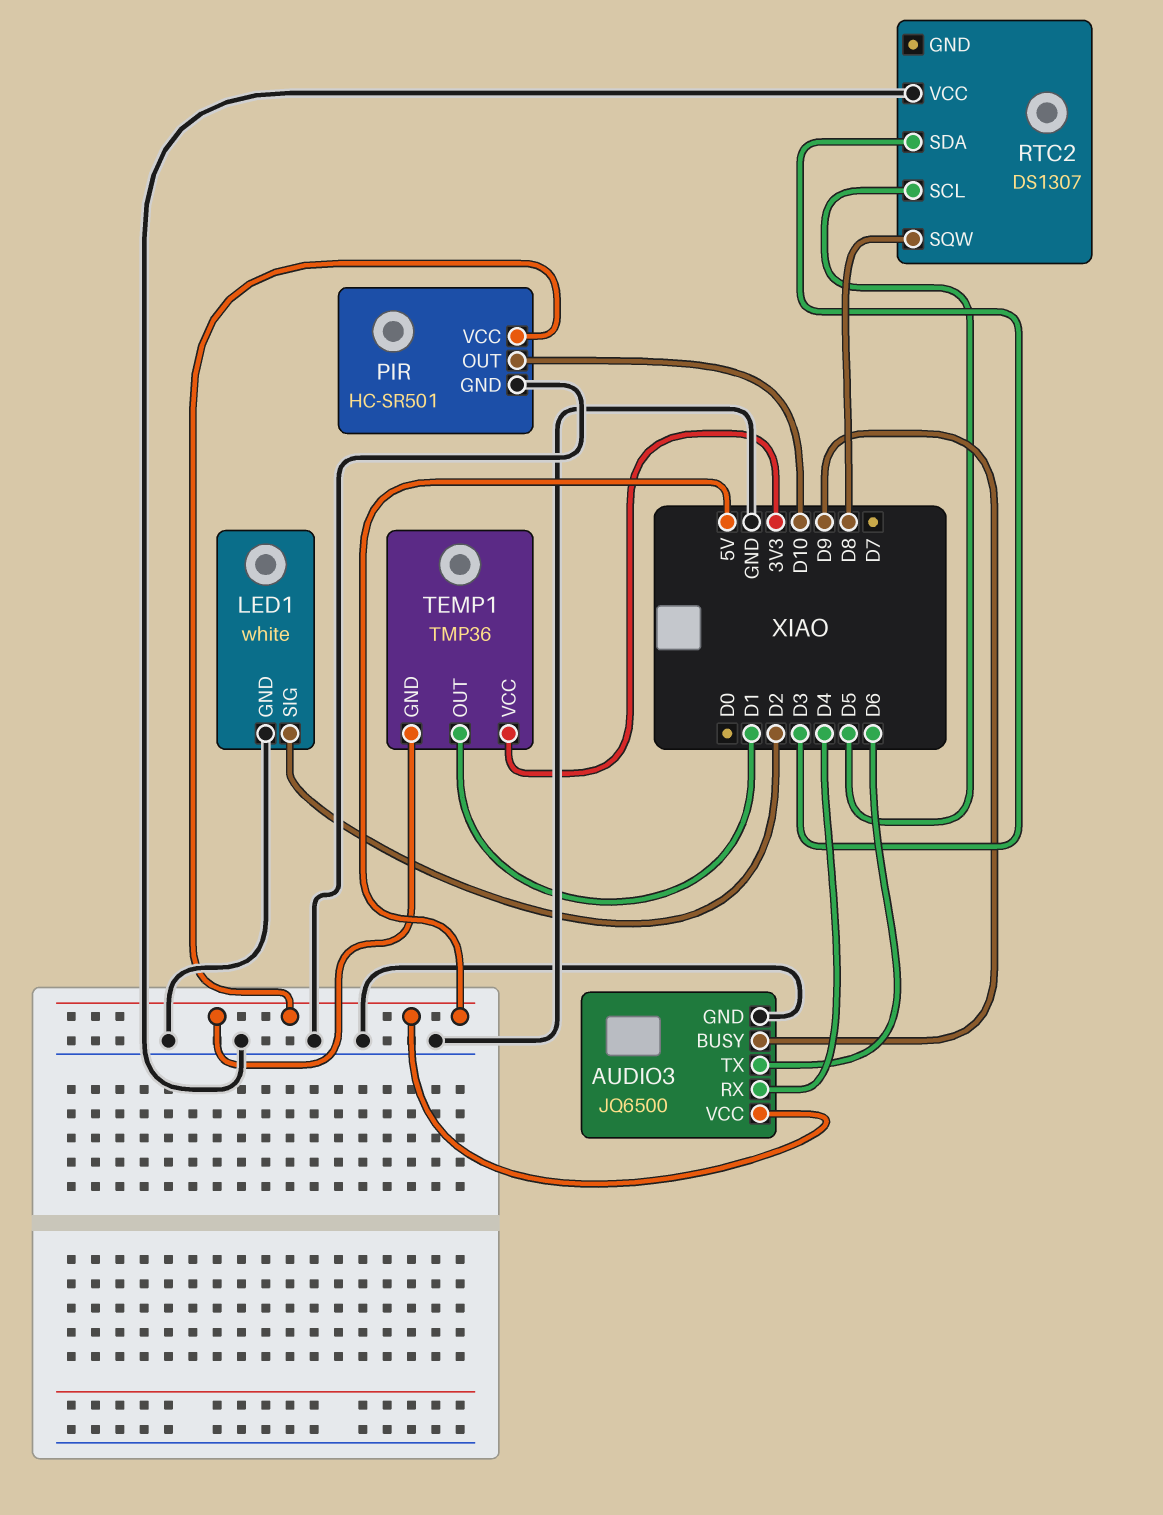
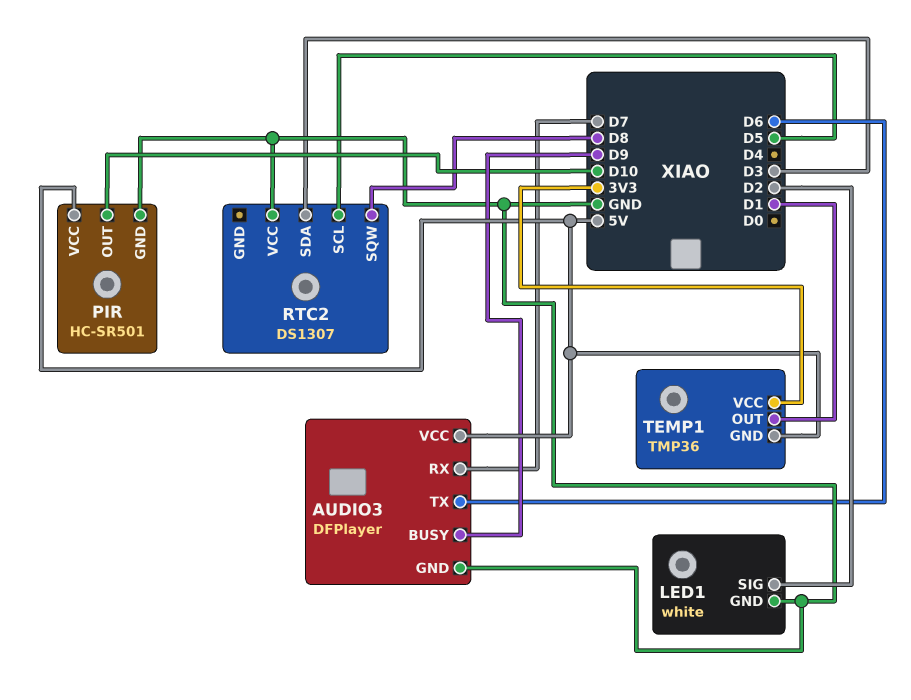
AUDIO3: JQ6500 -> DFPlayer
AUDIO3 pin RX: D4 -> D7

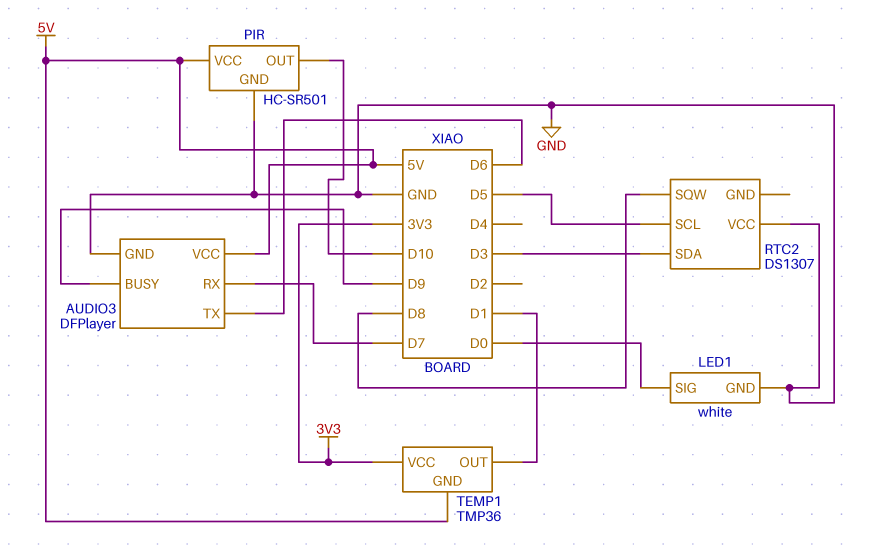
LED1 pin SIG: D2 -> D0

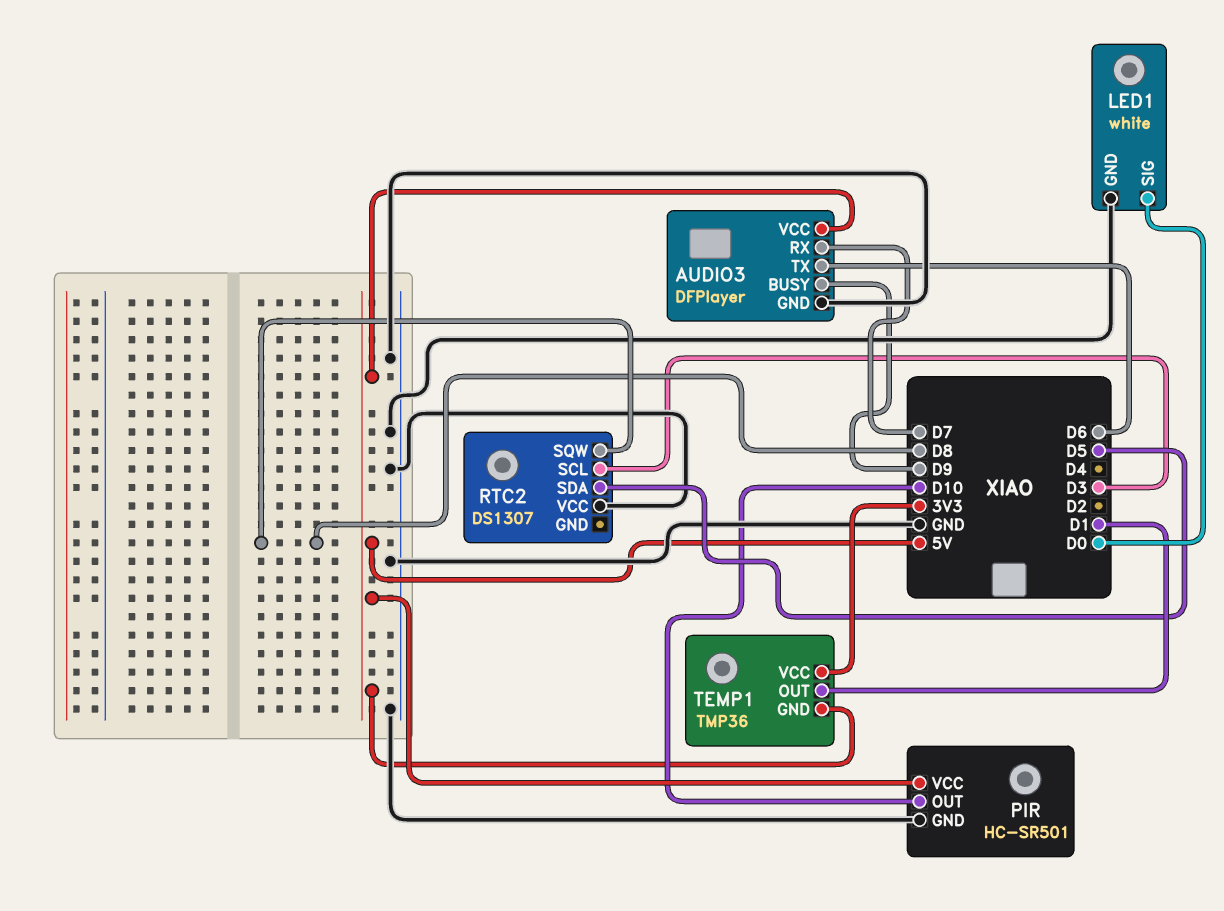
RTC2 pin SCL: D5 -> D3
RTC2 pin SDA: D3 -> D5

